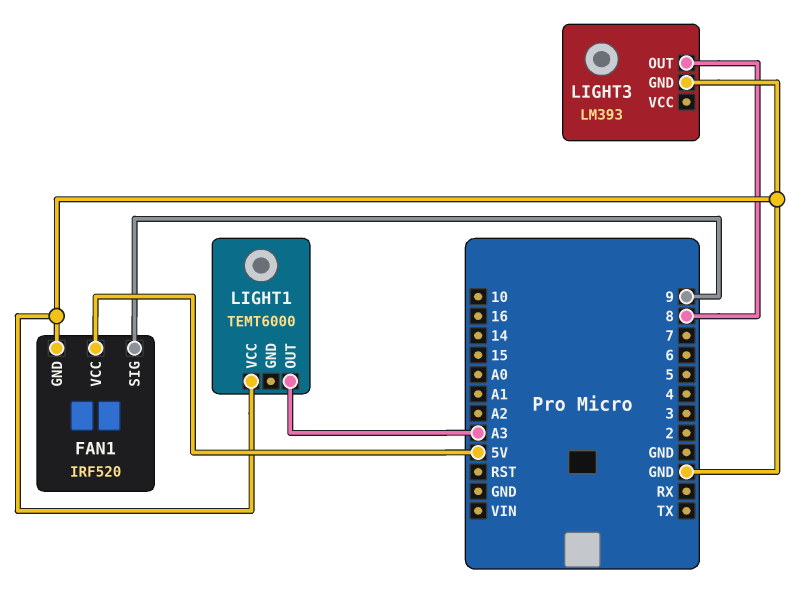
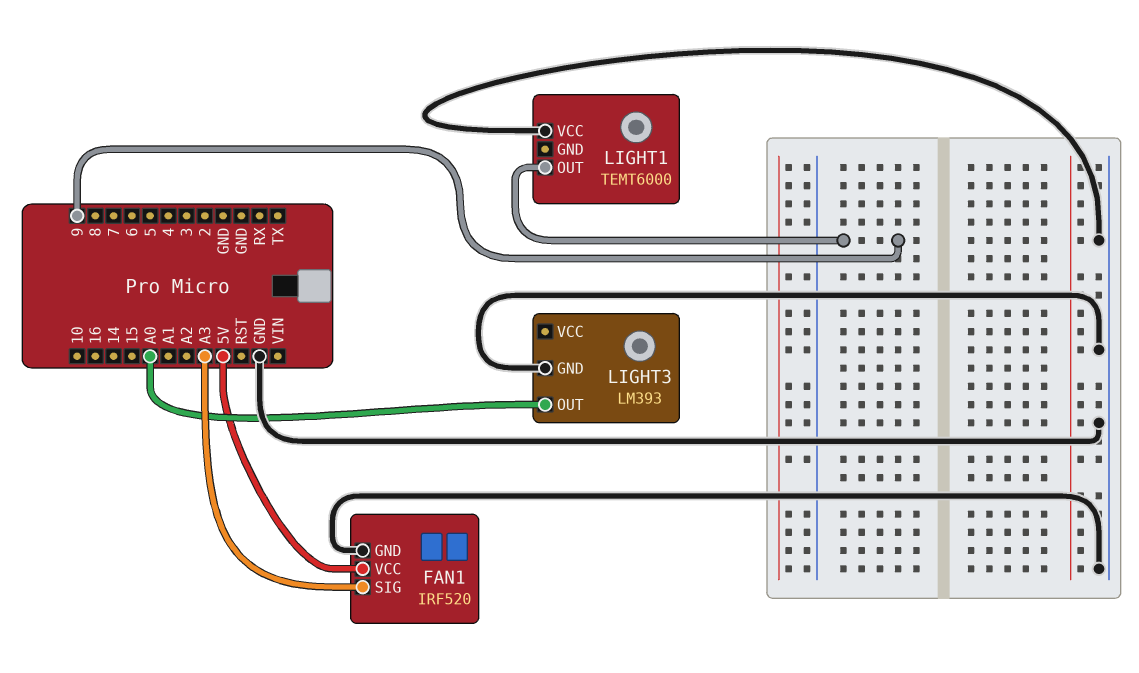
FAN1 pin SIG: 9 -> A3
LIGHT1 pin OUT: A3 -> 9
LIGHT3 pin OUT: 8 -> A0

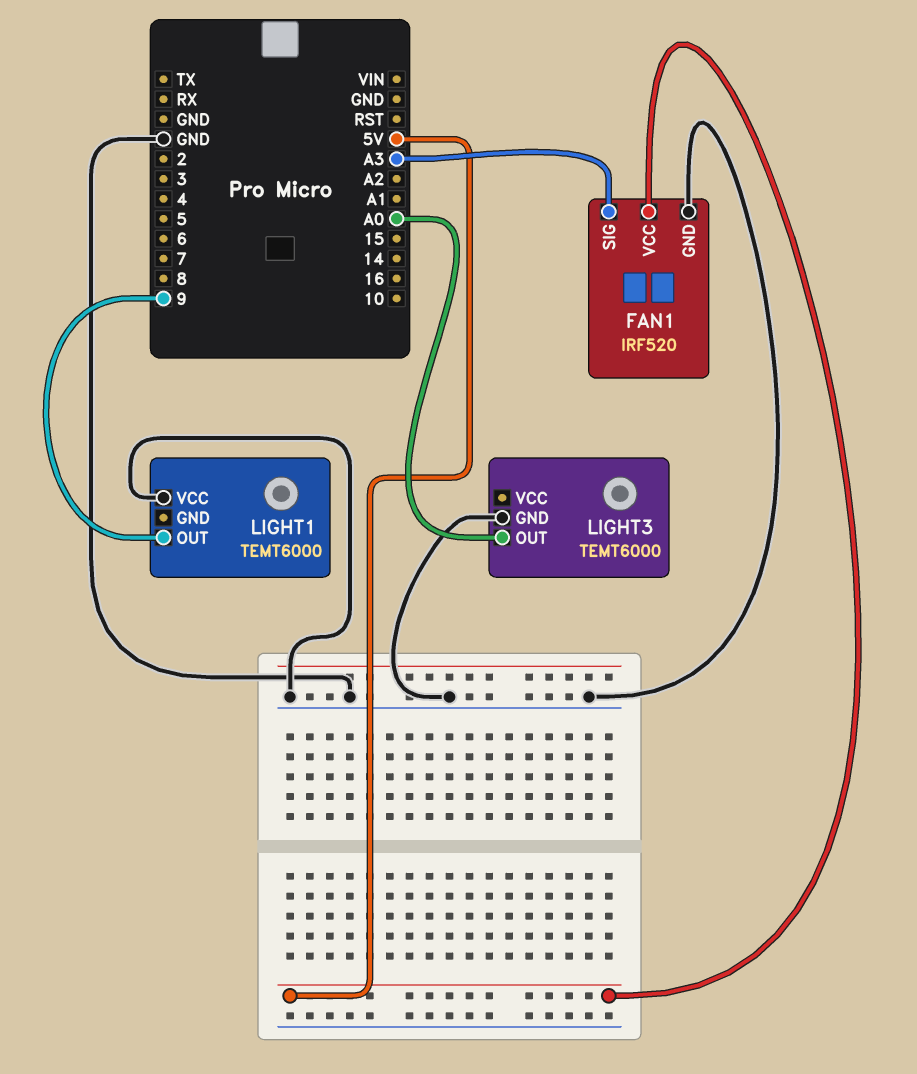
LIGHT3: LM393 -> TEMT6000

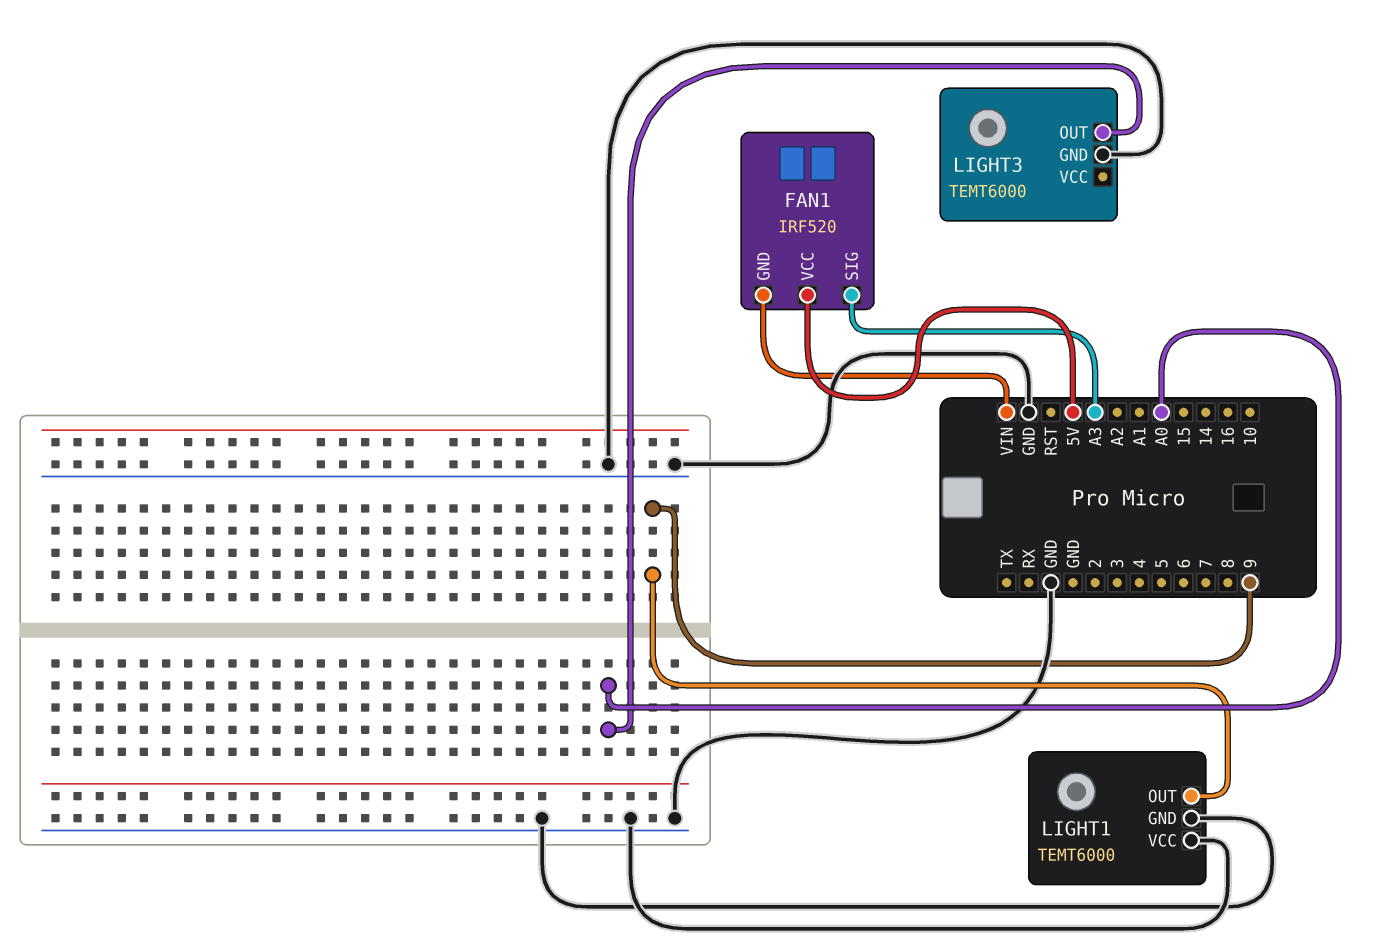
FAN1 pin GND: GND -> VIN
LIGHT1 pin GND: none -> GND

